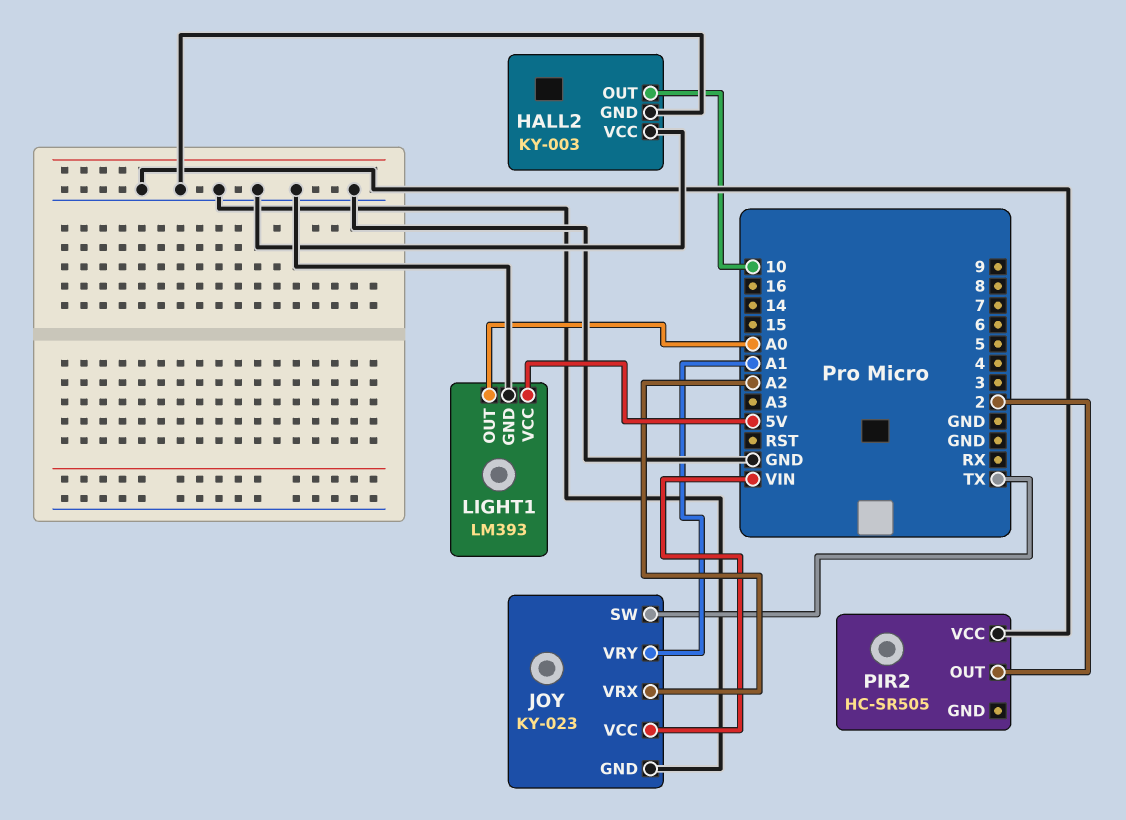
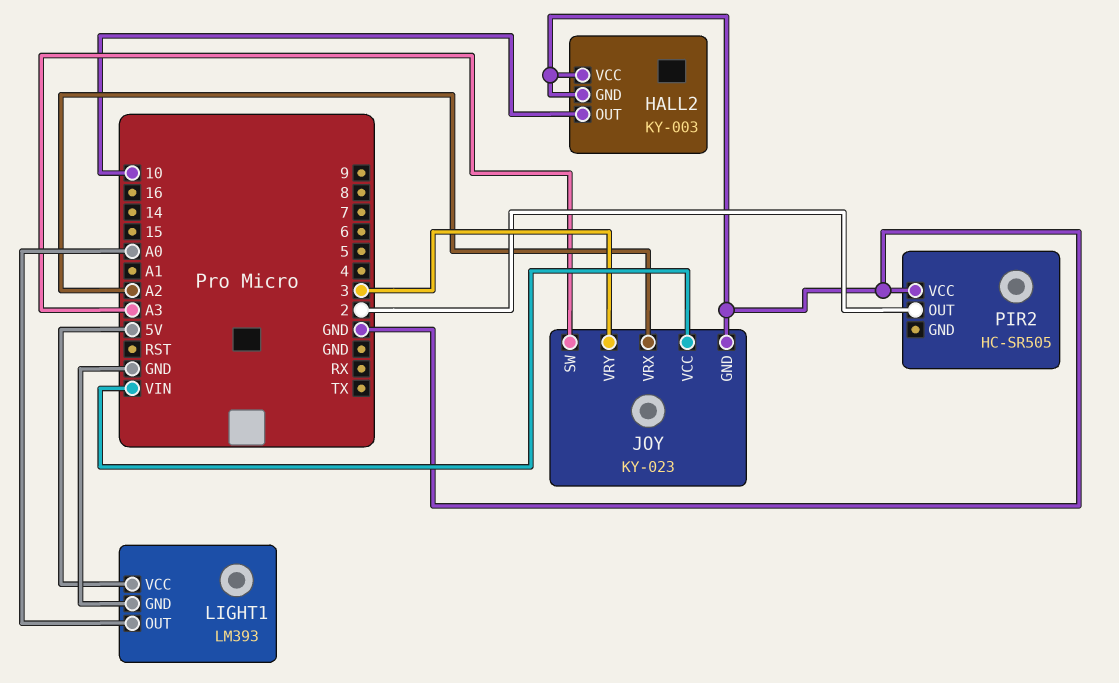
JOY pin SW: TX -> A3
JOY pin VRY: A1 -> 3

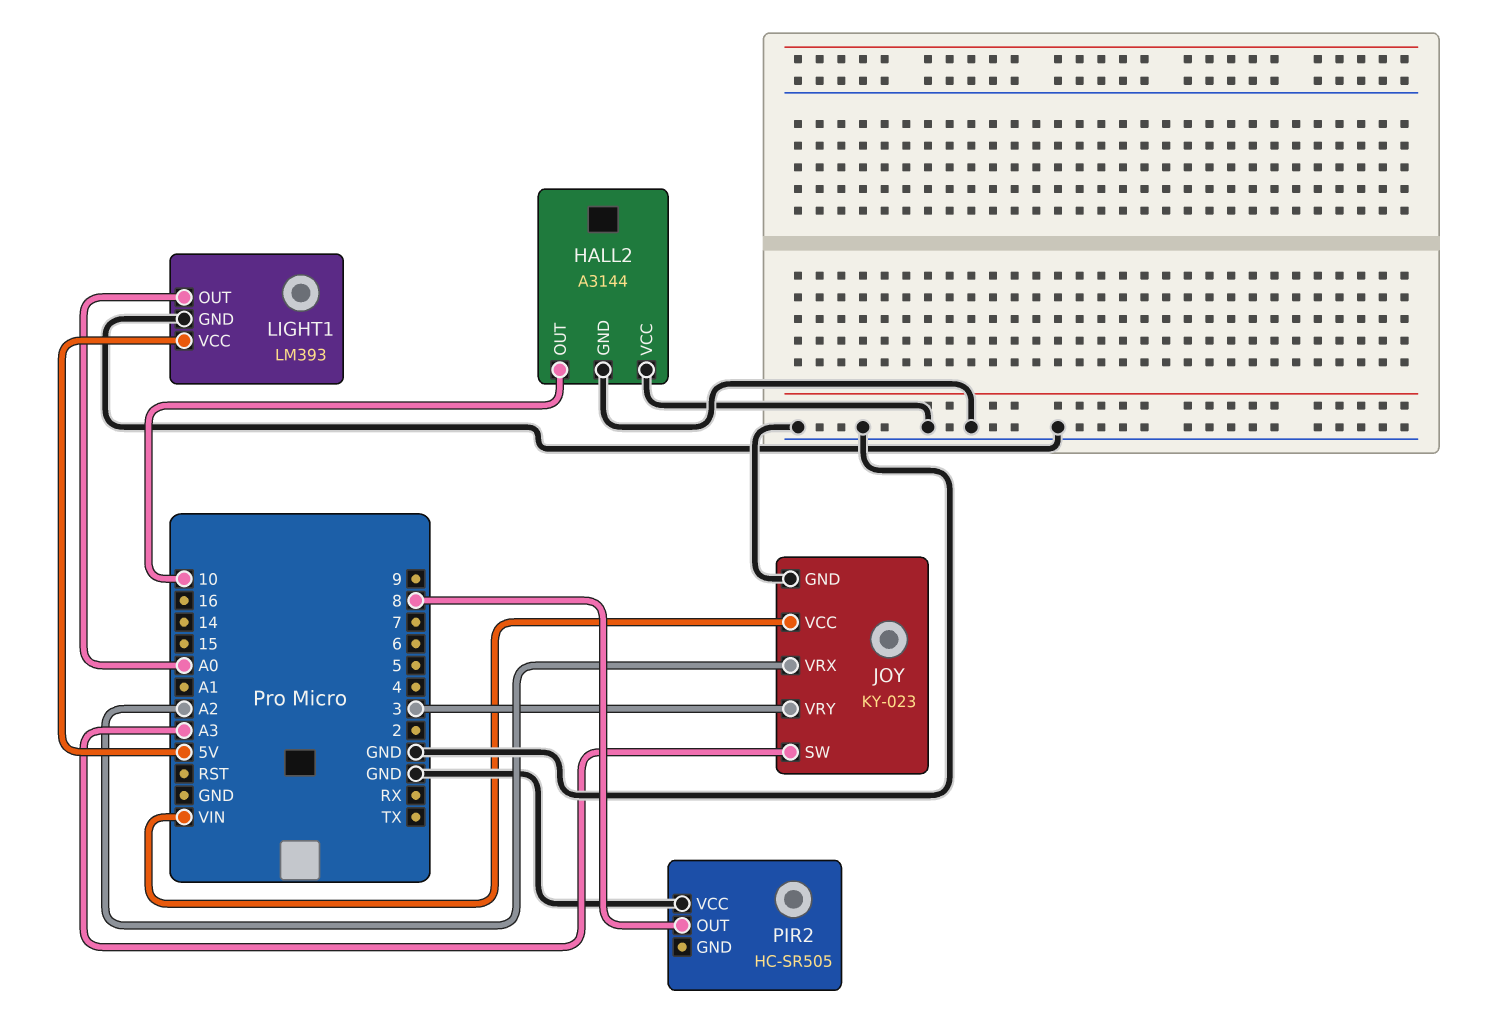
HALL2: KY-003 -> A3144
PIR2 pin OUT: 2 -> 8

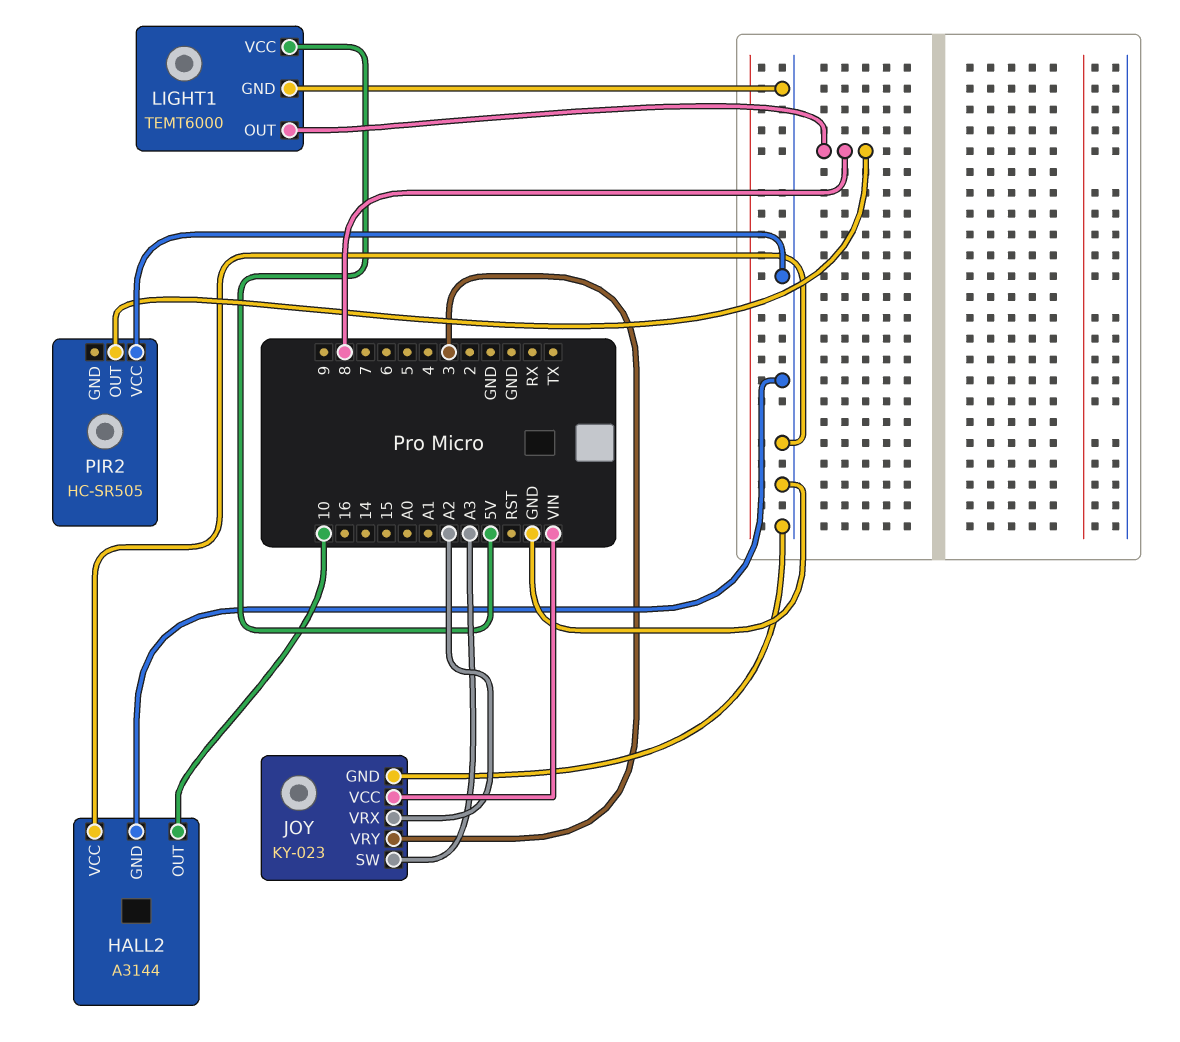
LIGHT1: LM393 -> TEMT6000
LIGHT1 pin OUT: A0 -> 8

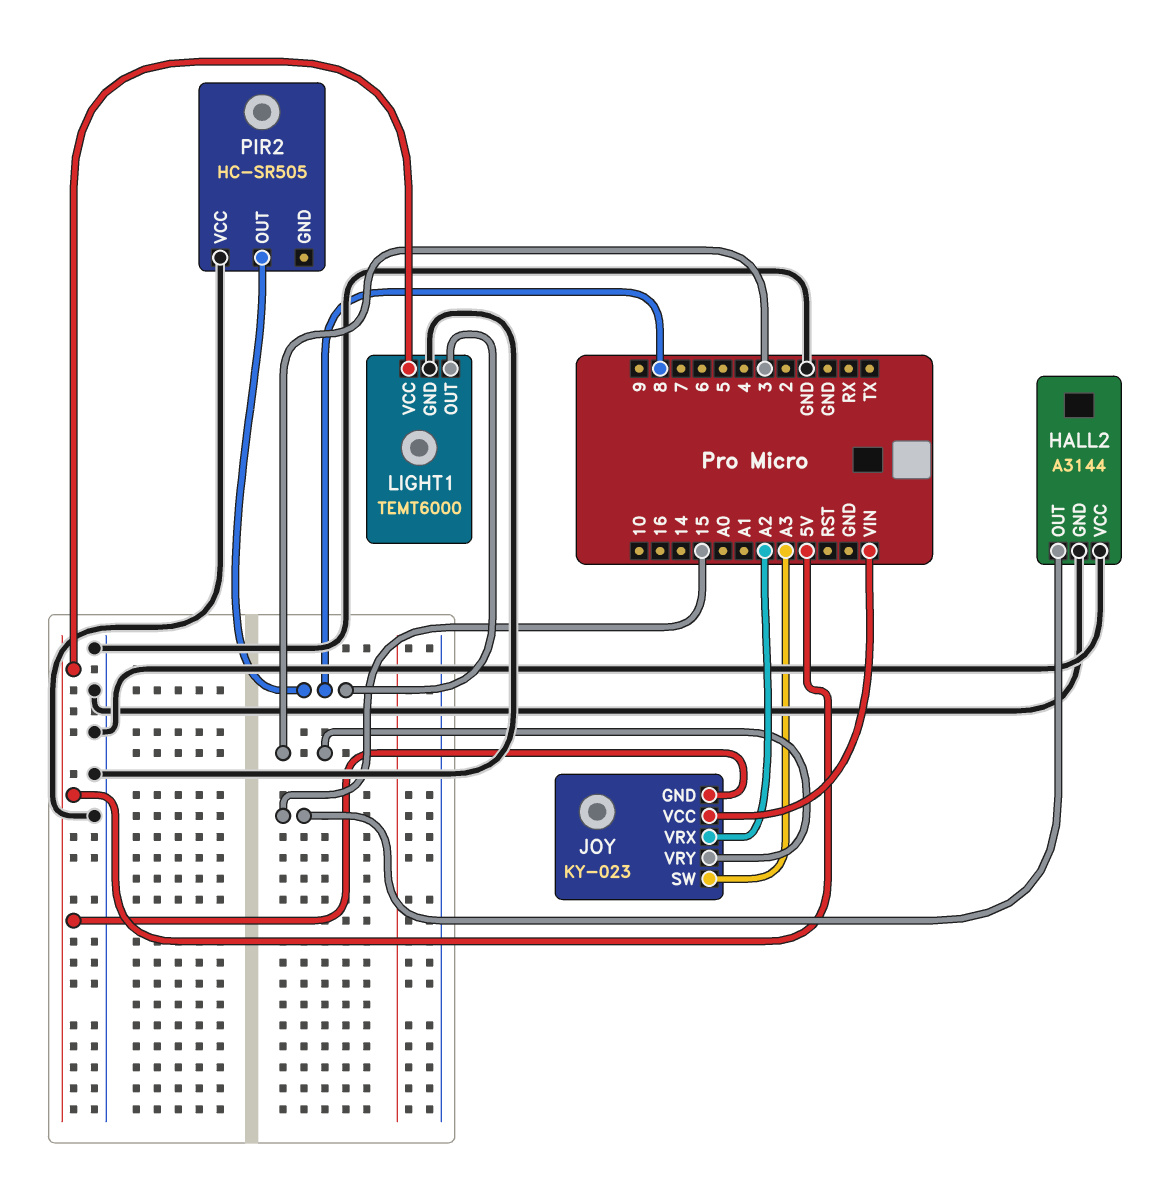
HALL2 pin OUT: 10 -> 15
JOY pin GND: GND -> 5V

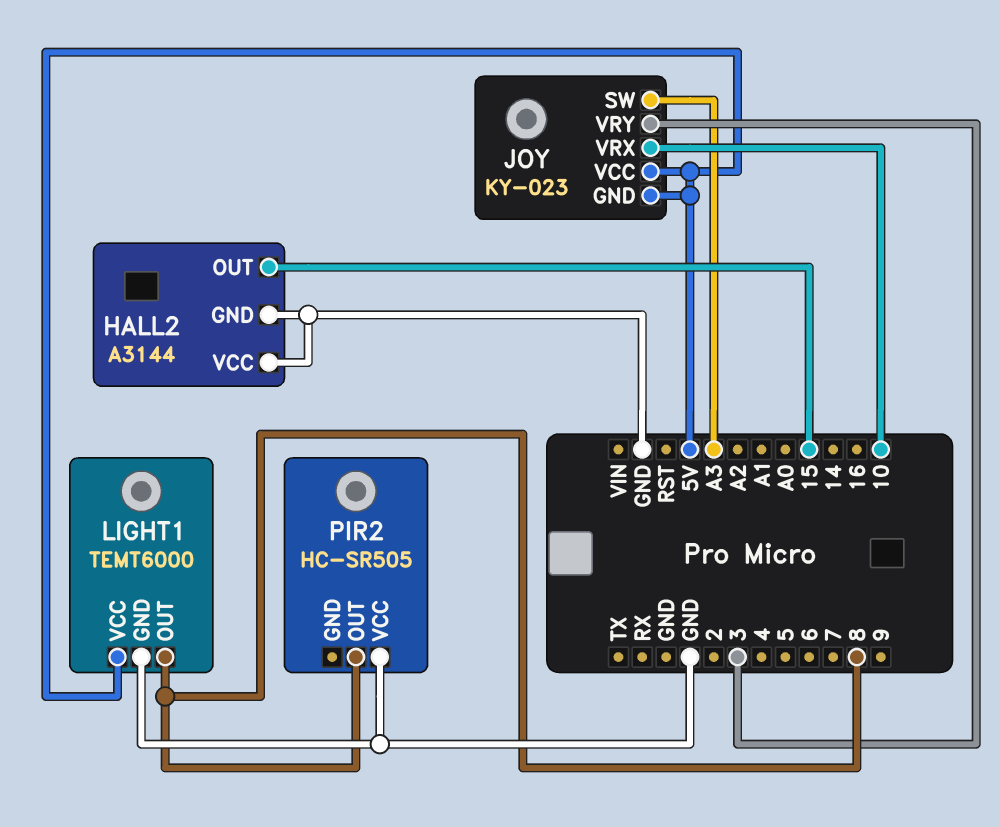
JOY pin VCC: VIN -> 5V
JOY pin VRX: A2 -> 10

